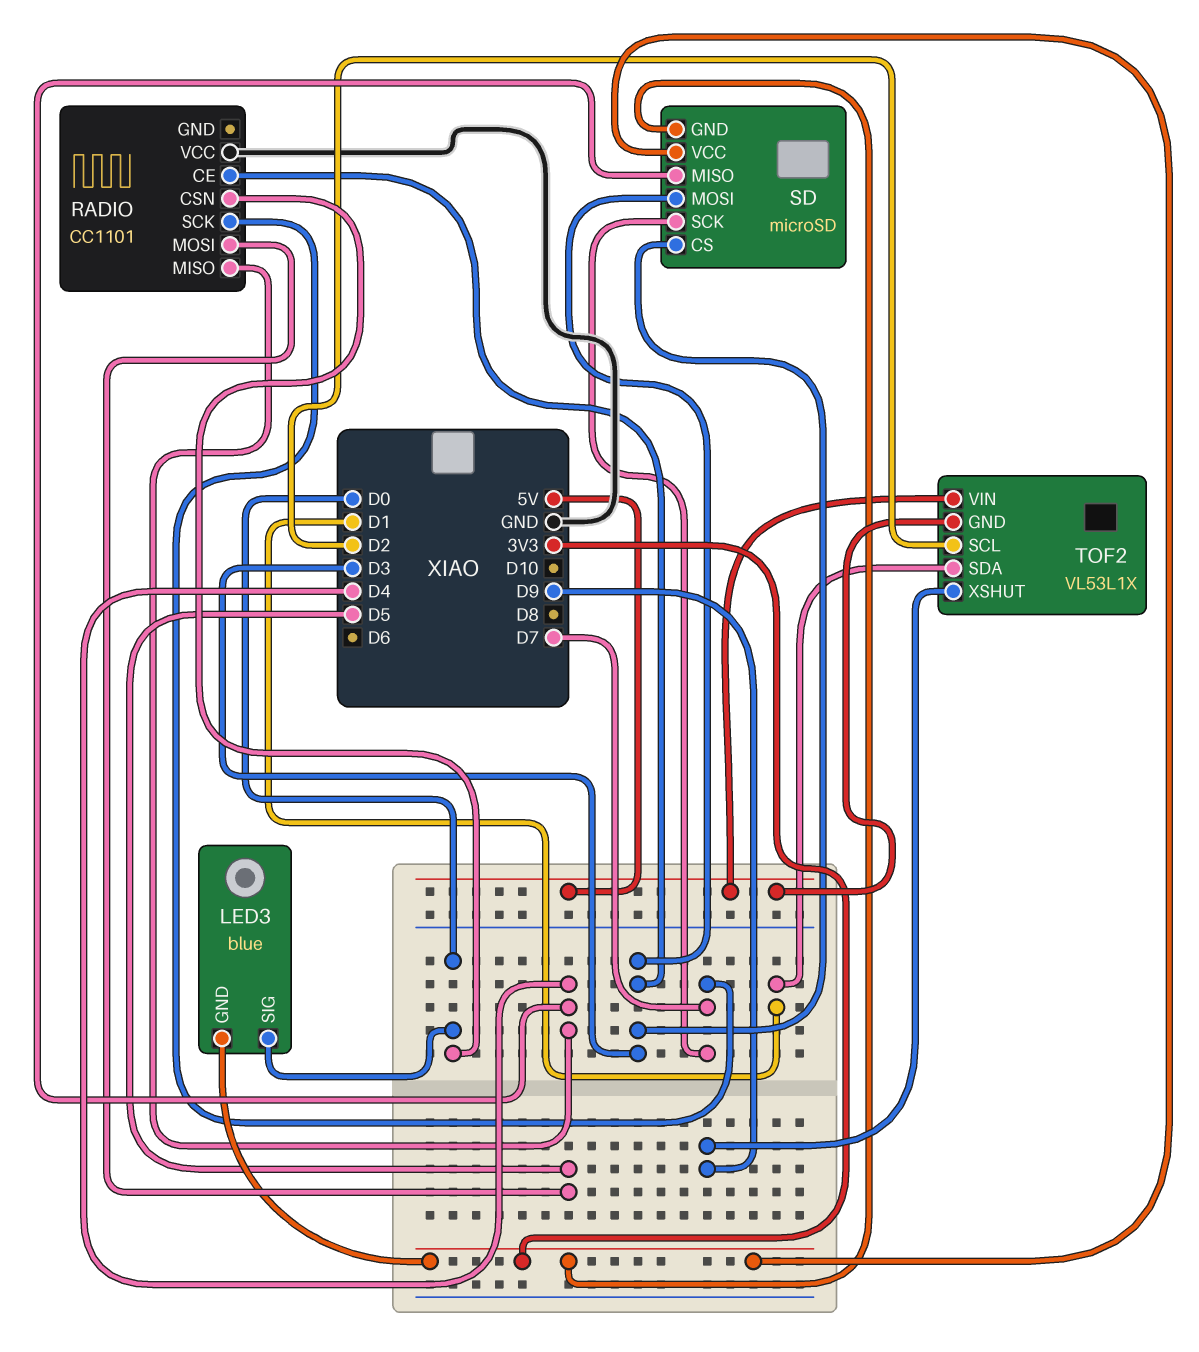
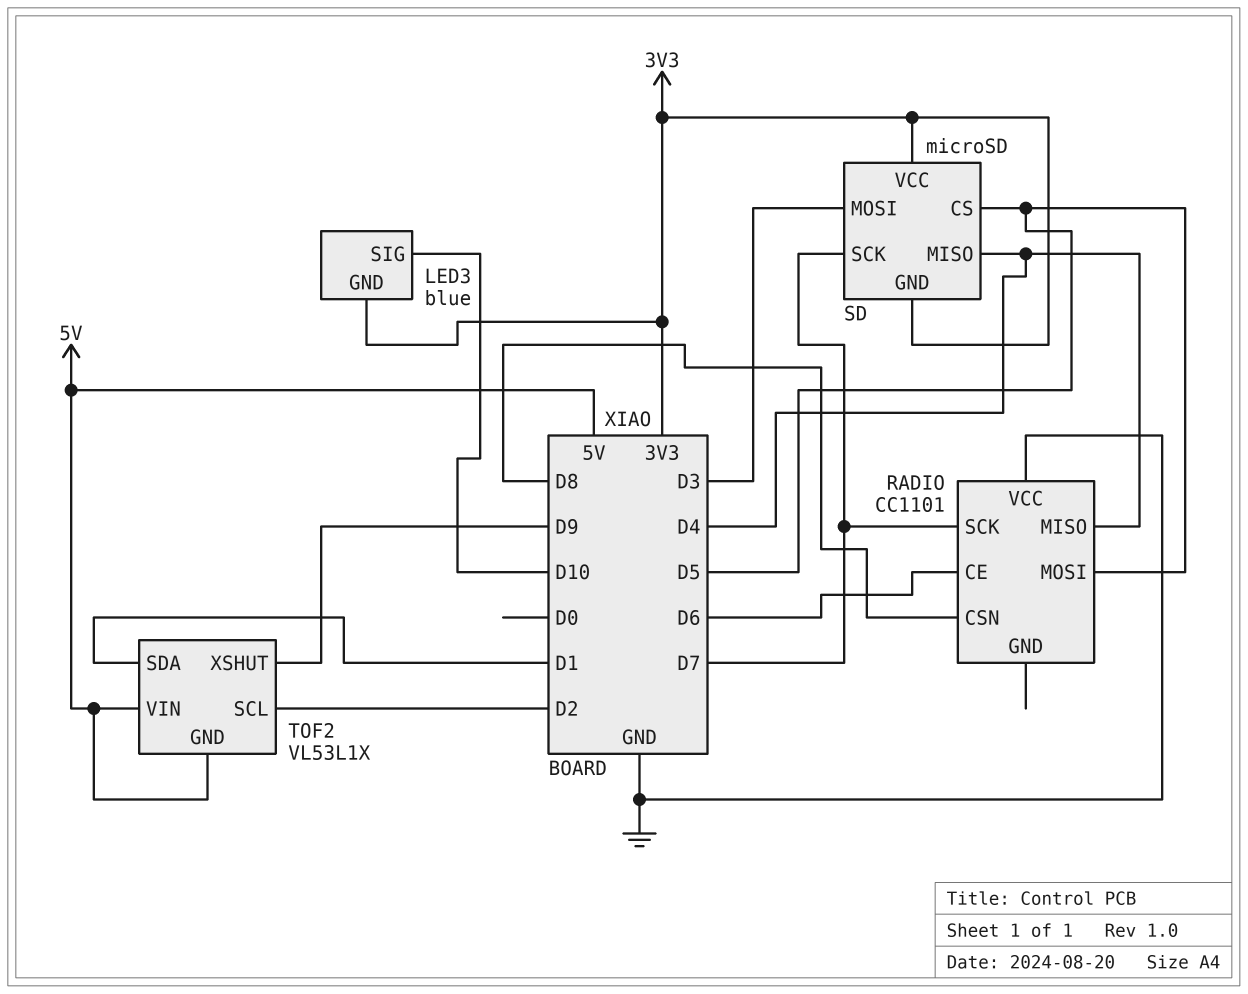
LED3 pin SIG: D0 -> D10
RADIO pin CE: D3 -> D6
RADIO pin CSN: D0 -> D8
SD pin CS: D3 -> D5

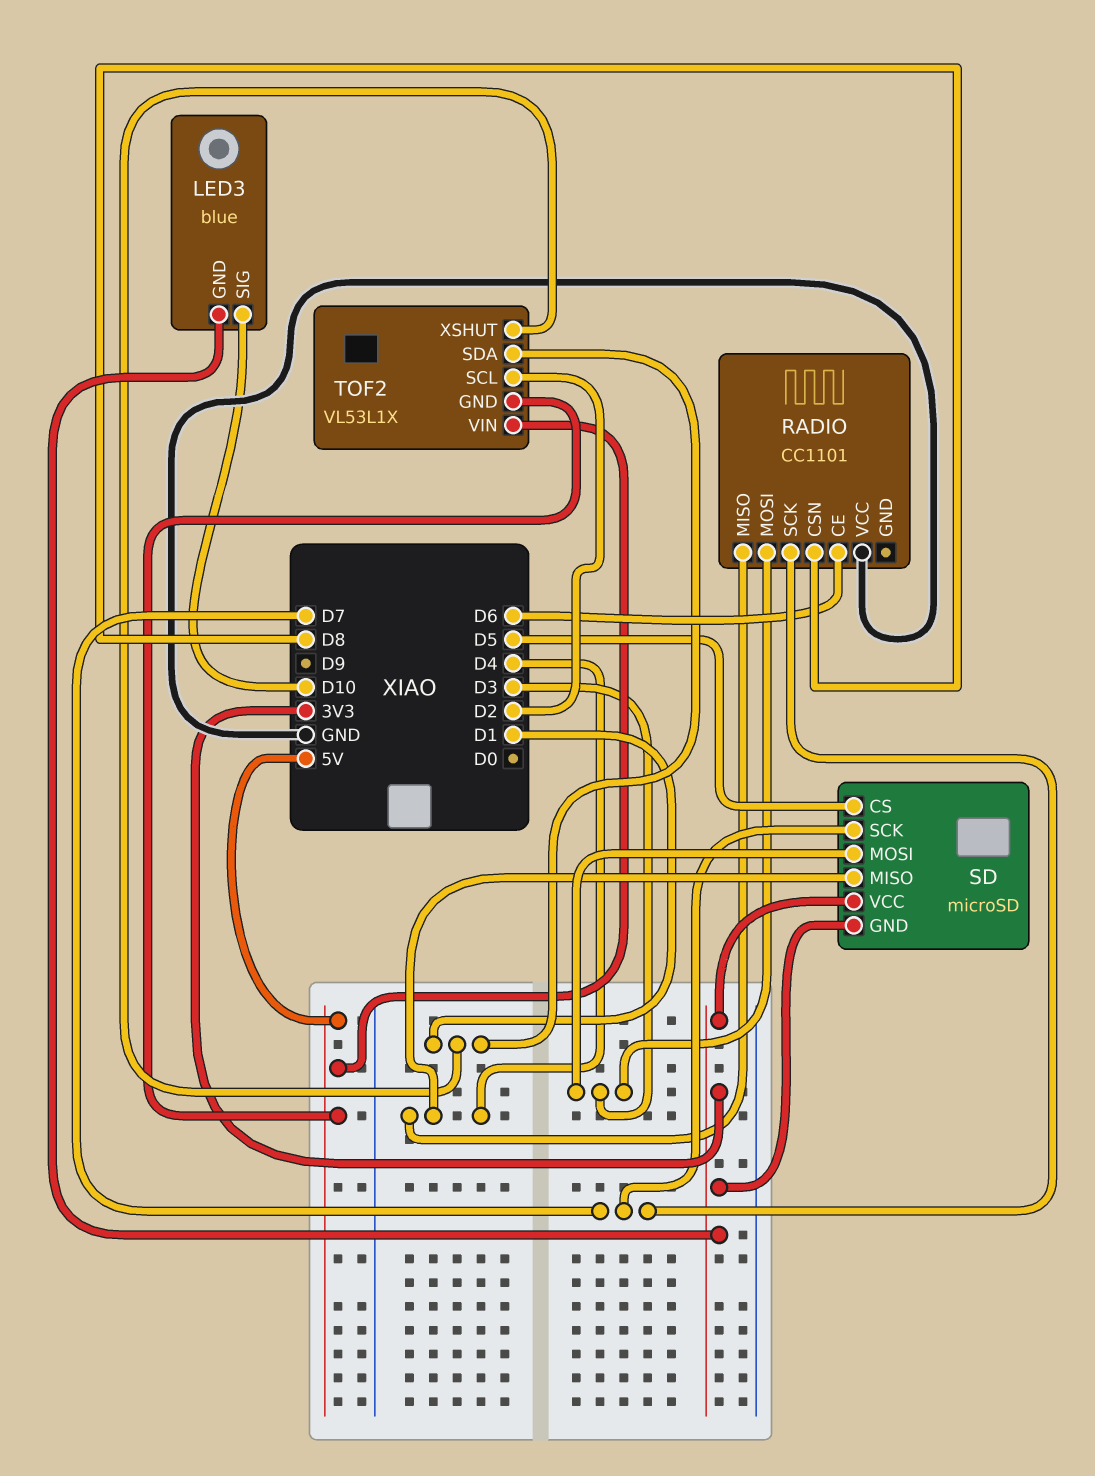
RADIO pin MOSI: D5 -> D3
TOF2 pin XSHUT: D9 -> D1

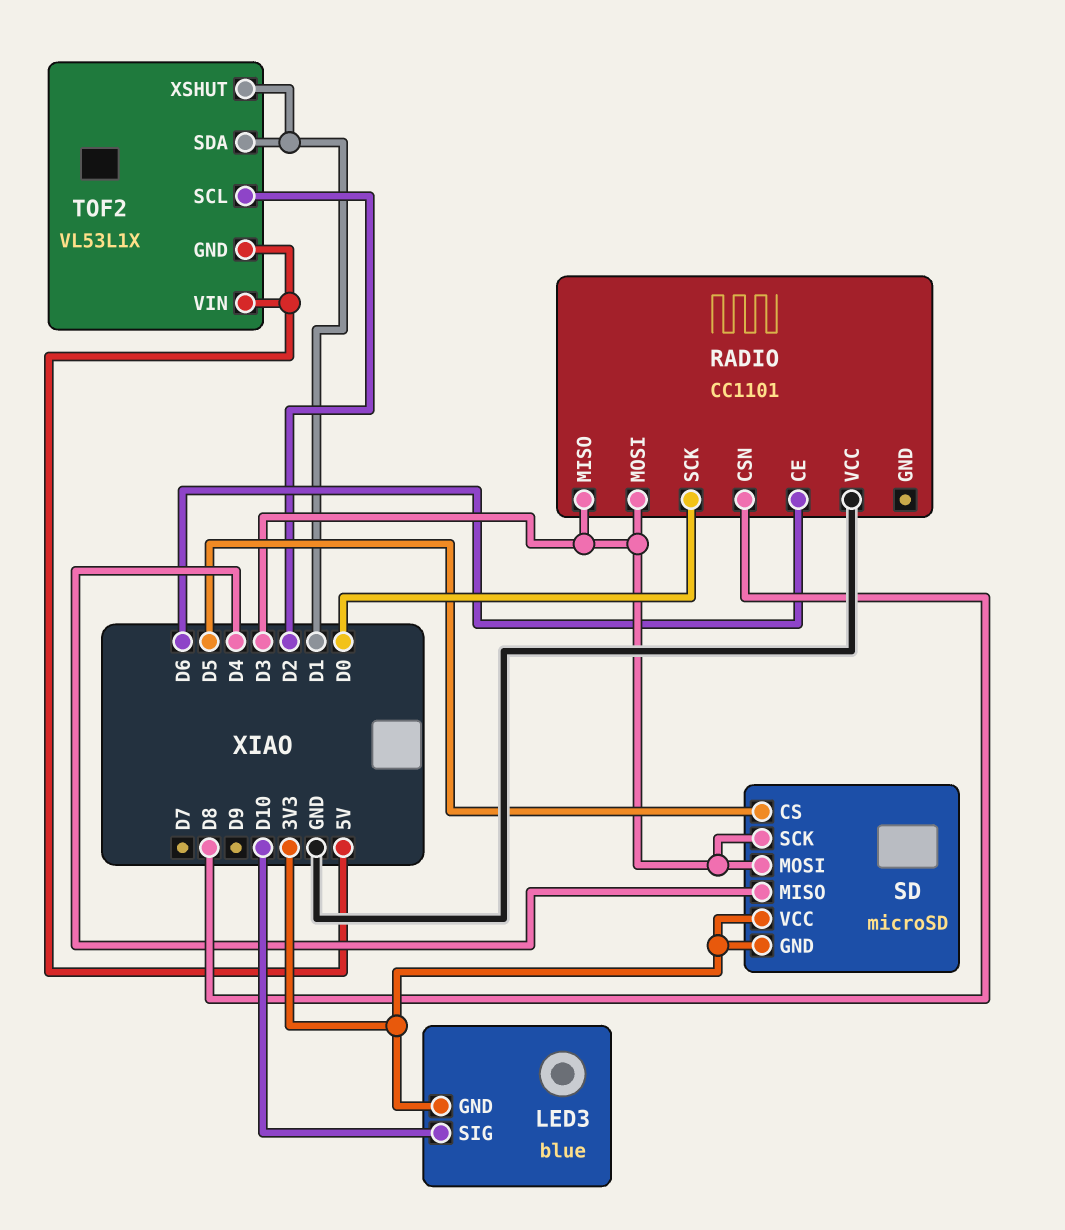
RADIO pin MISO: D4 -> D3
RADIO pin SCK: D7 -> D0
SD pin SCK: D7 -> D3

